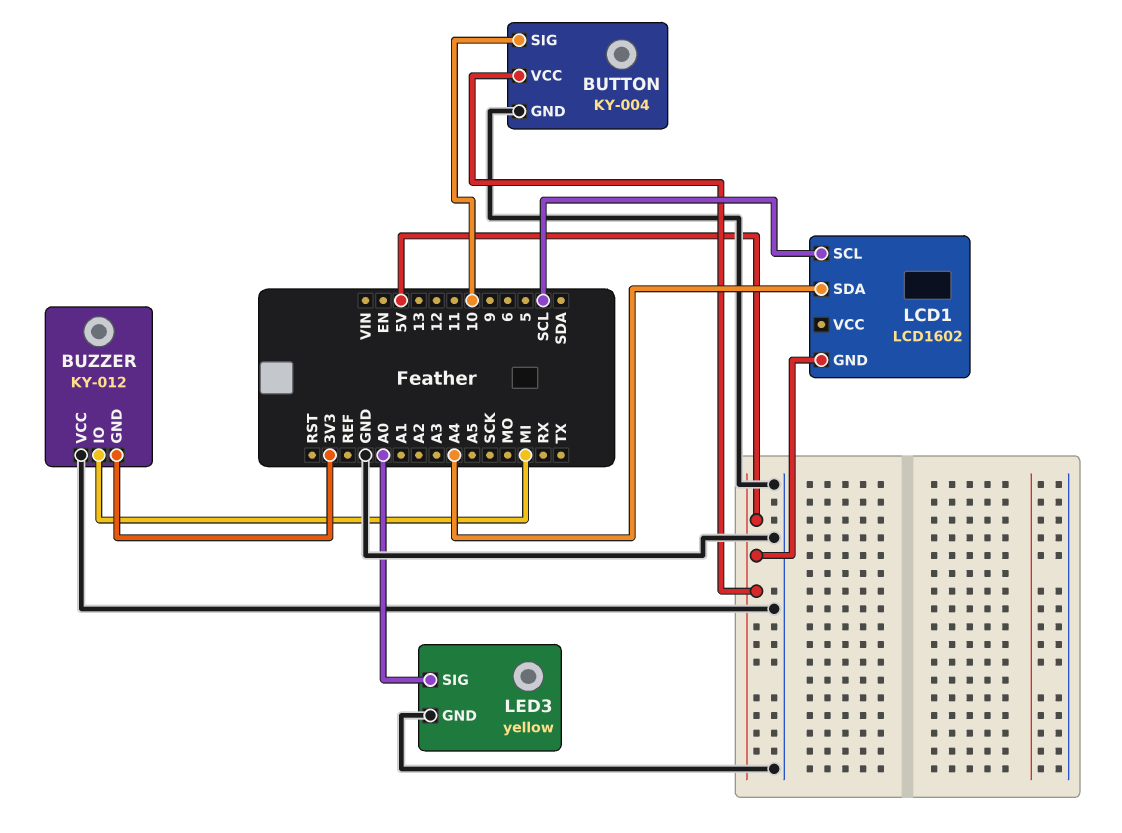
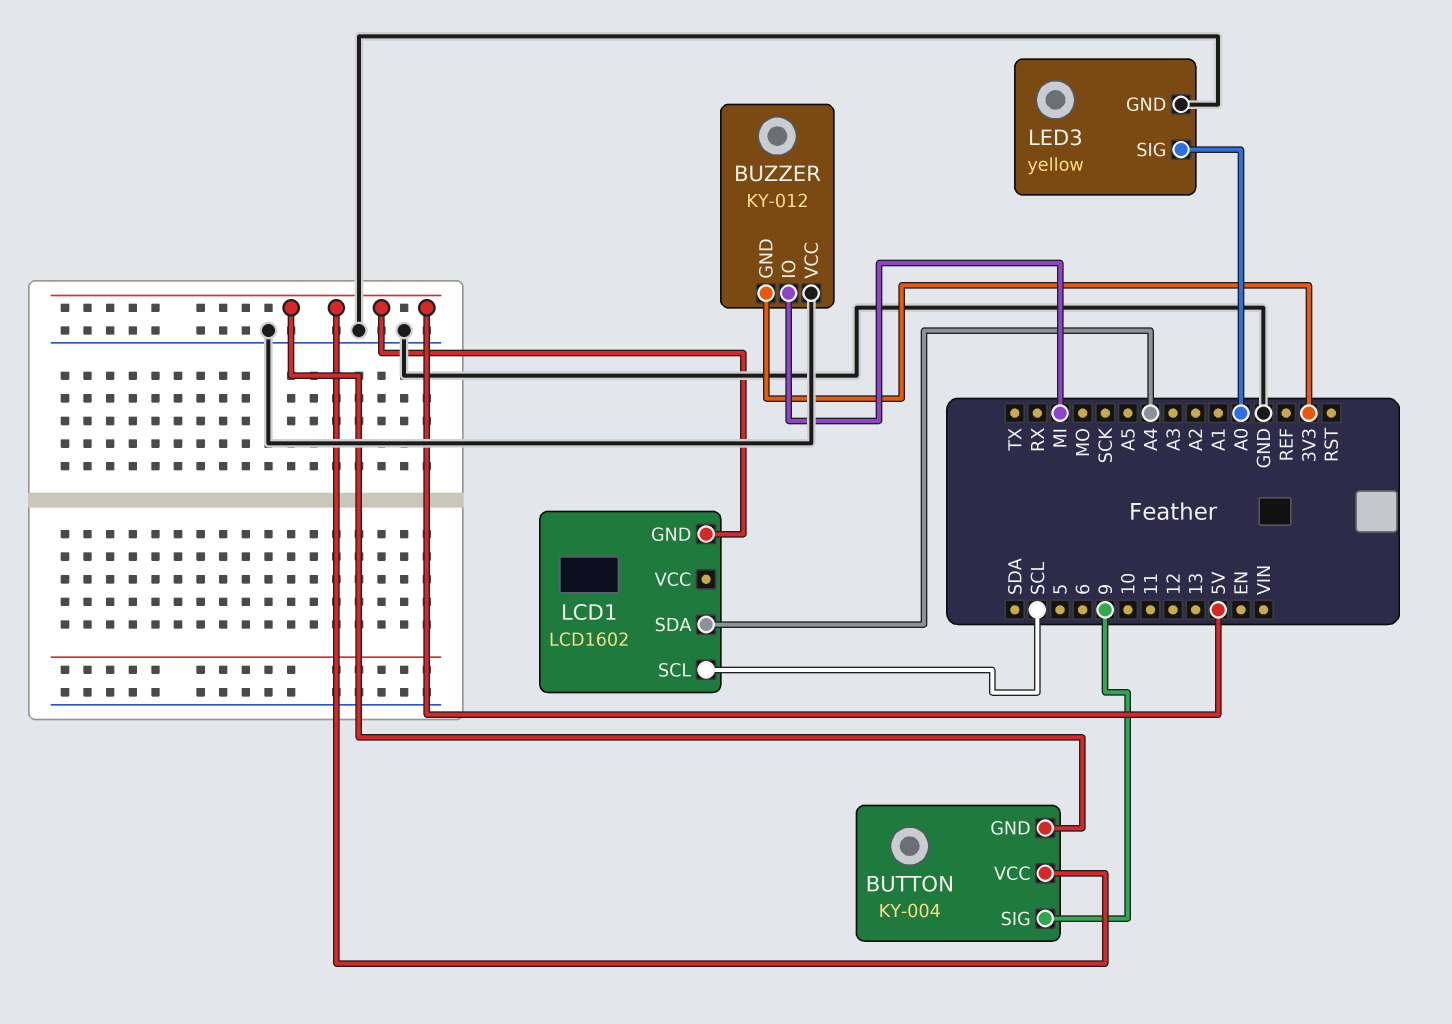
BUTTON pin GND: GND -> 5V
BUTTON pin SIG: 10 -> 9

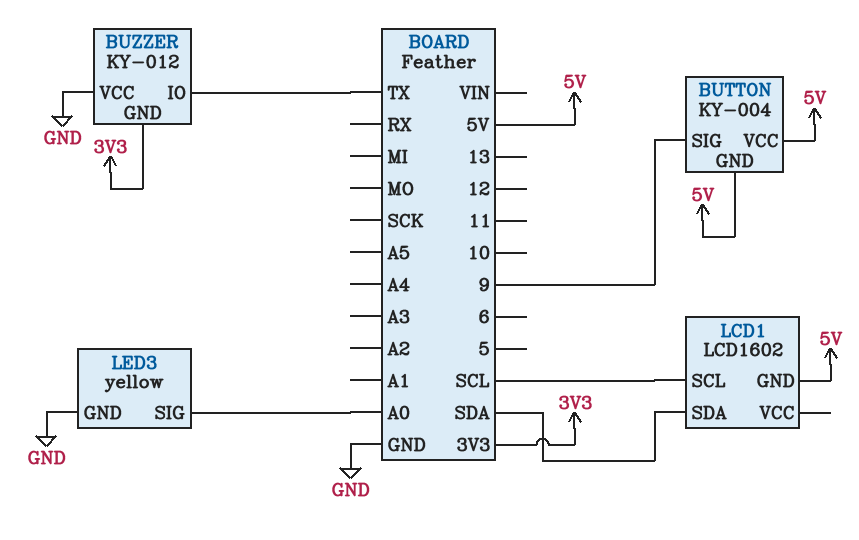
BUZZER pin IO: MI -> TX
LCD1 pin SDA: A4 -> SDA

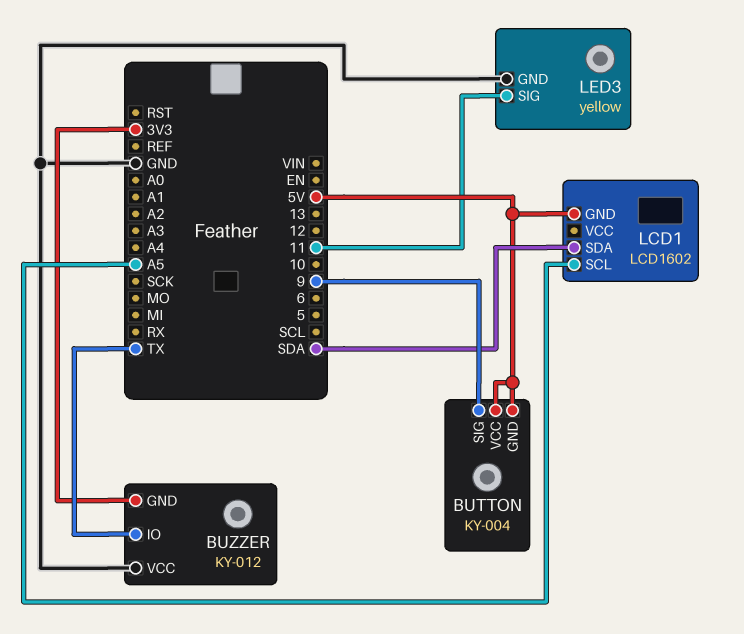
LCD1 pin SCL: SCL -> A5
LED3 pin SIG: A0 -> 11

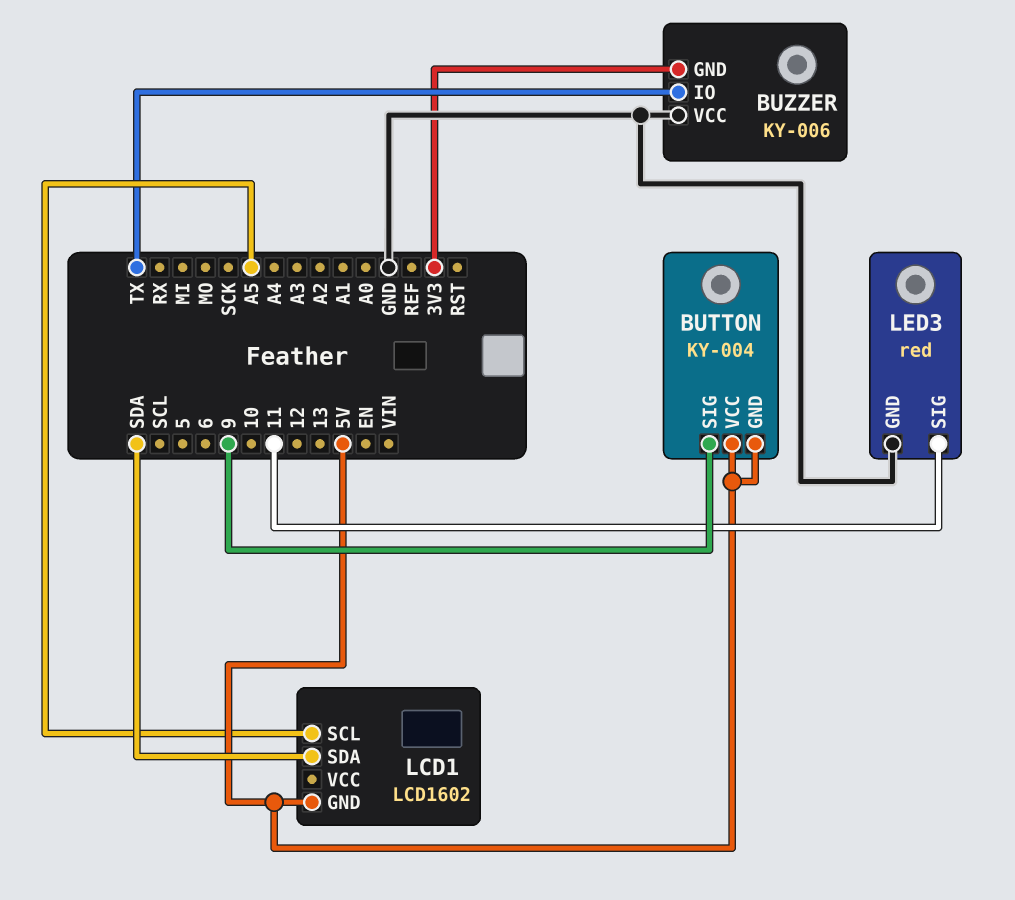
BUZZER: KY-012 -> KY-006
LED3: yellow -> red

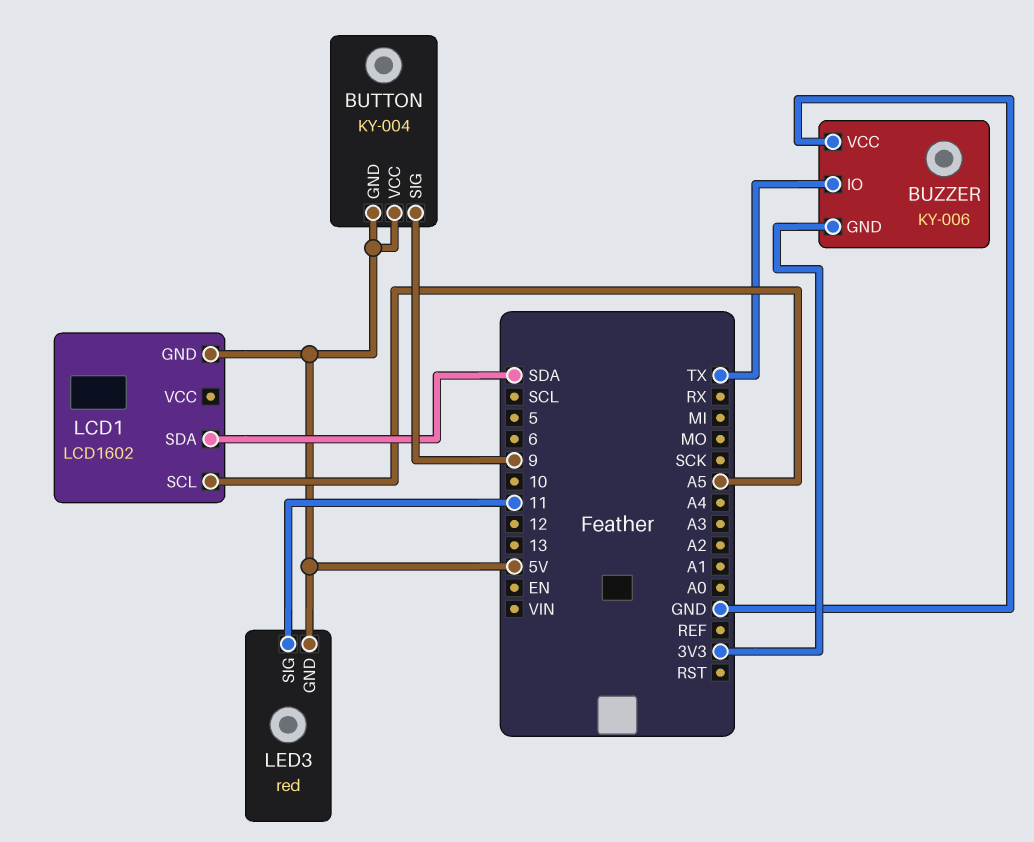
LED3 pin GND: GND -> 5V

